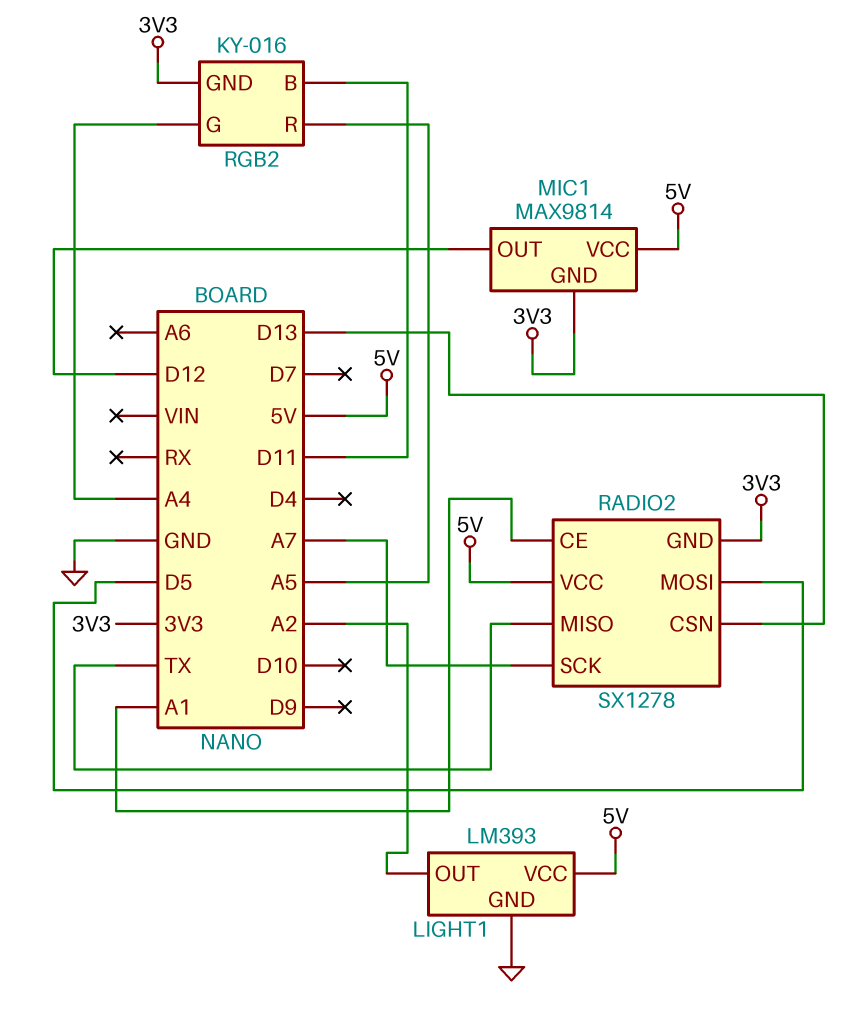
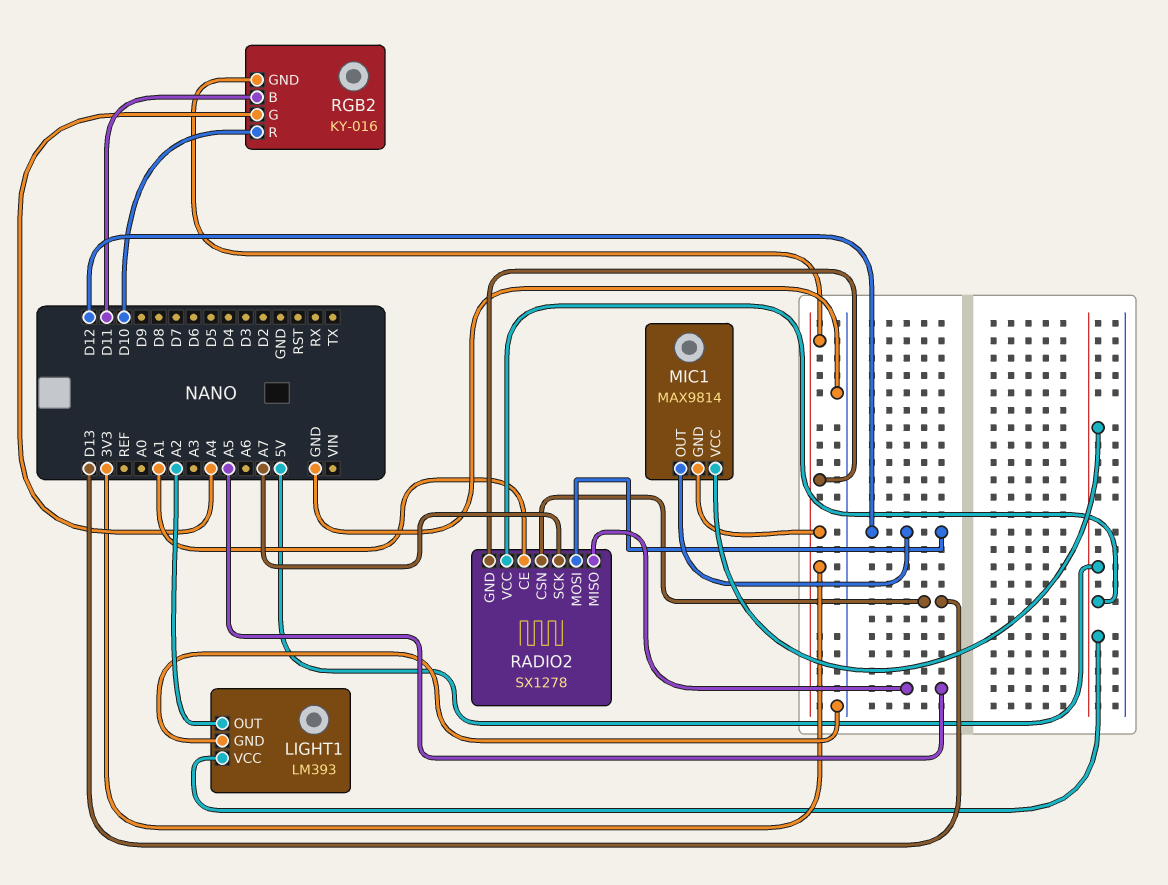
RADIO2 pin MISO: TX -> A5
RADIO2 pin MOSI: D5 -> D12
RGB2 pin R: A5 -> D10

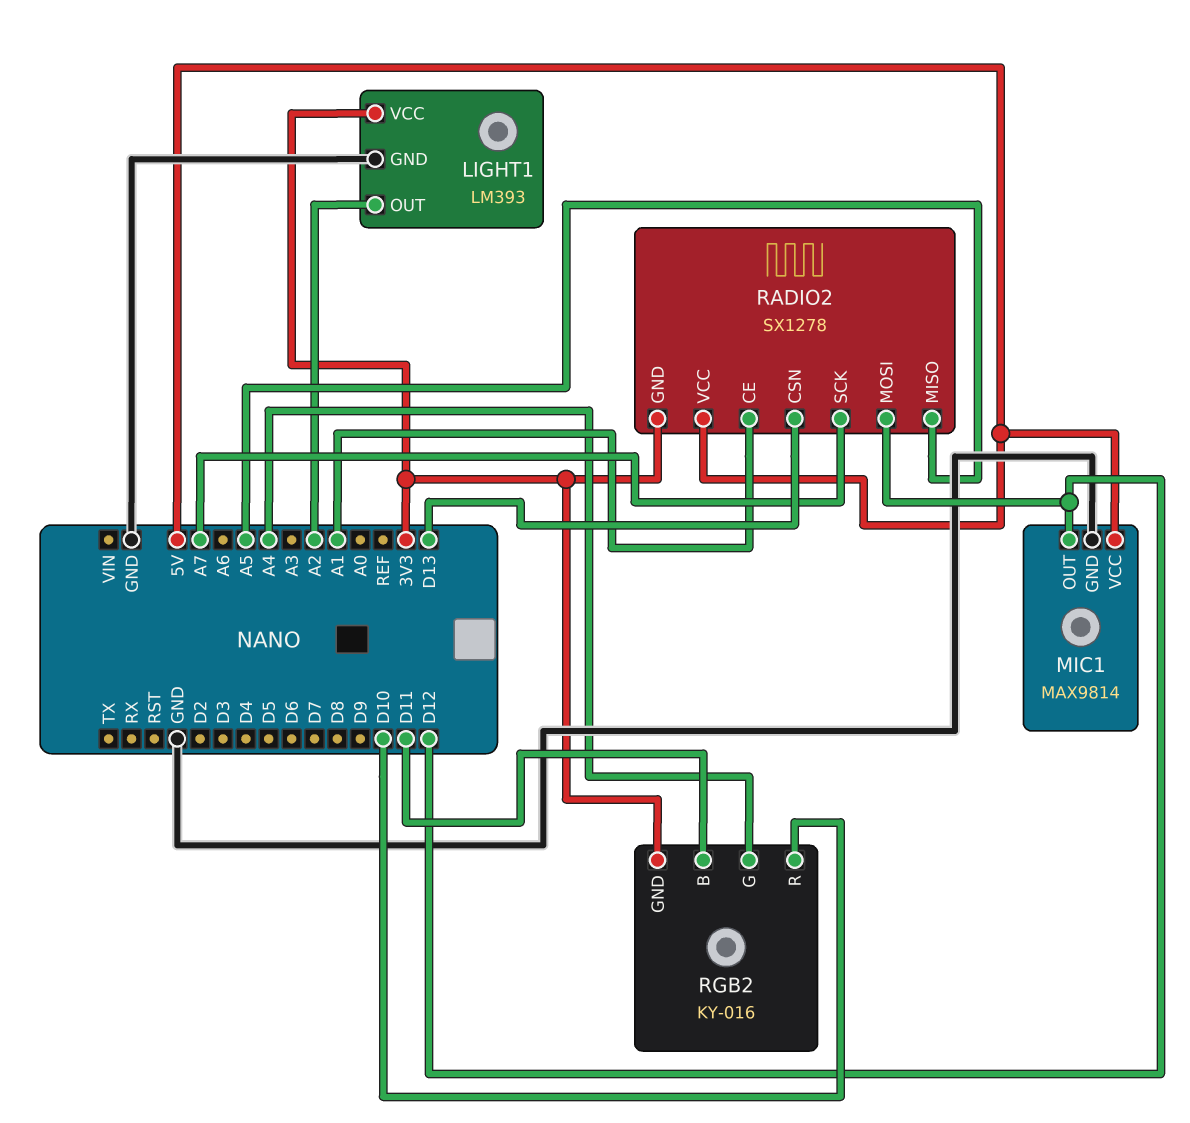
LIGHT1 pin VCC: 5V -> 3V3
MIC1 pin GND: 3V3 -> GND

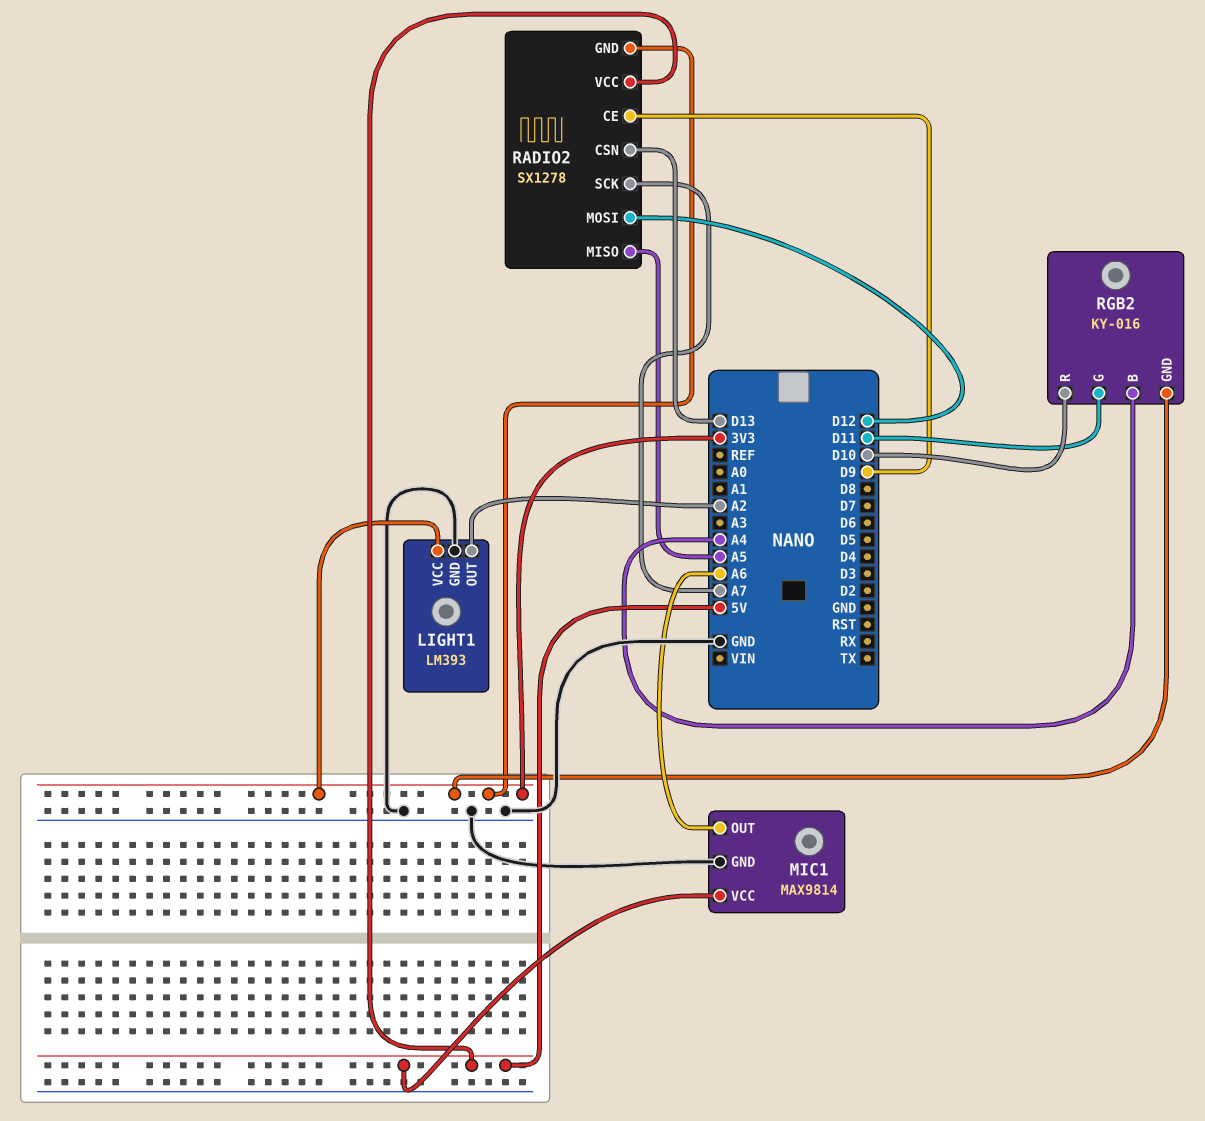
MIC1 pin OUT: D12 -> A6
RADIO2 pin CE: A1 -> D9
RGB2 pin B: D11 -> A4
RGB2 pin G: A4 -> D11

